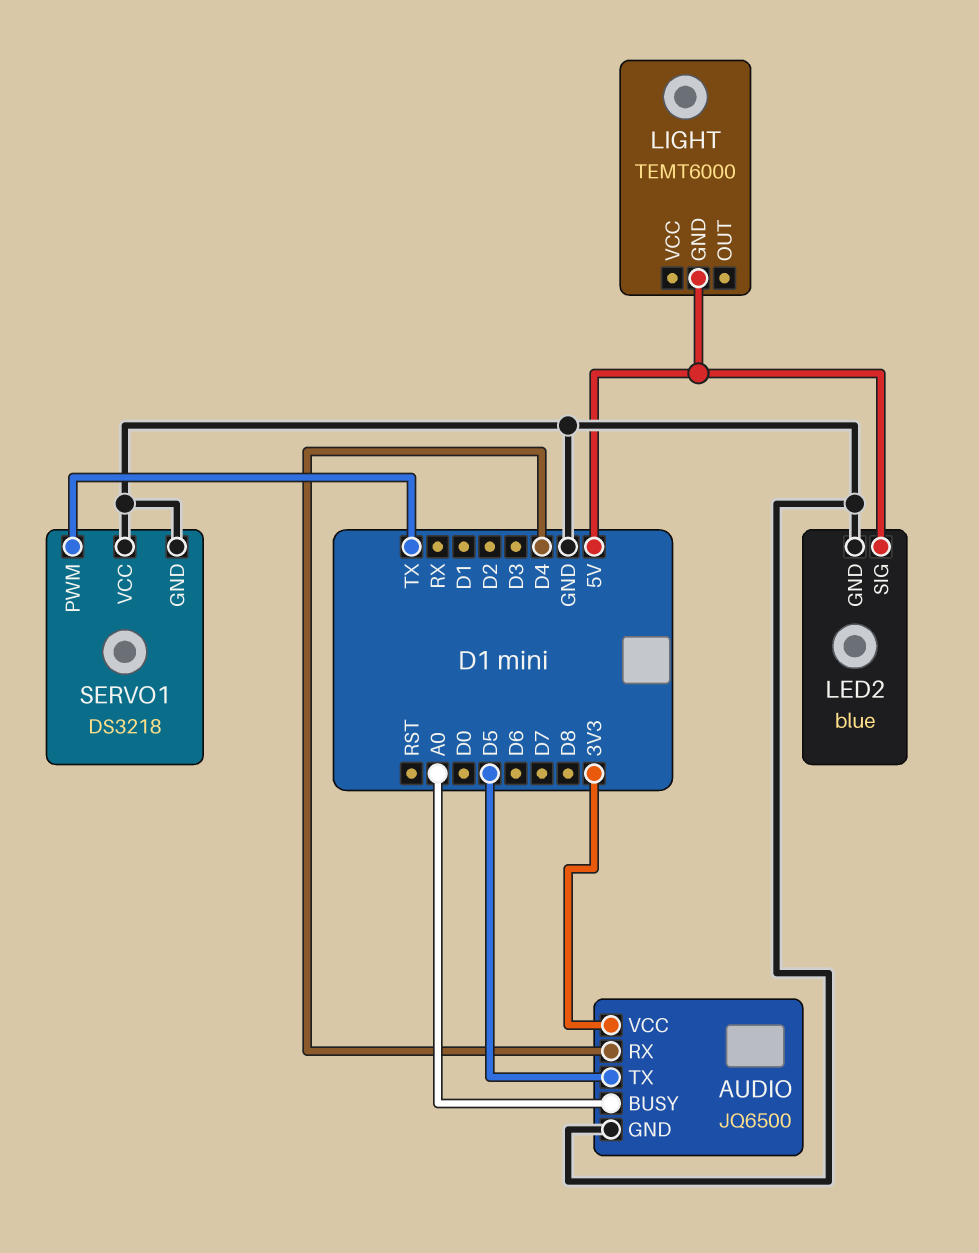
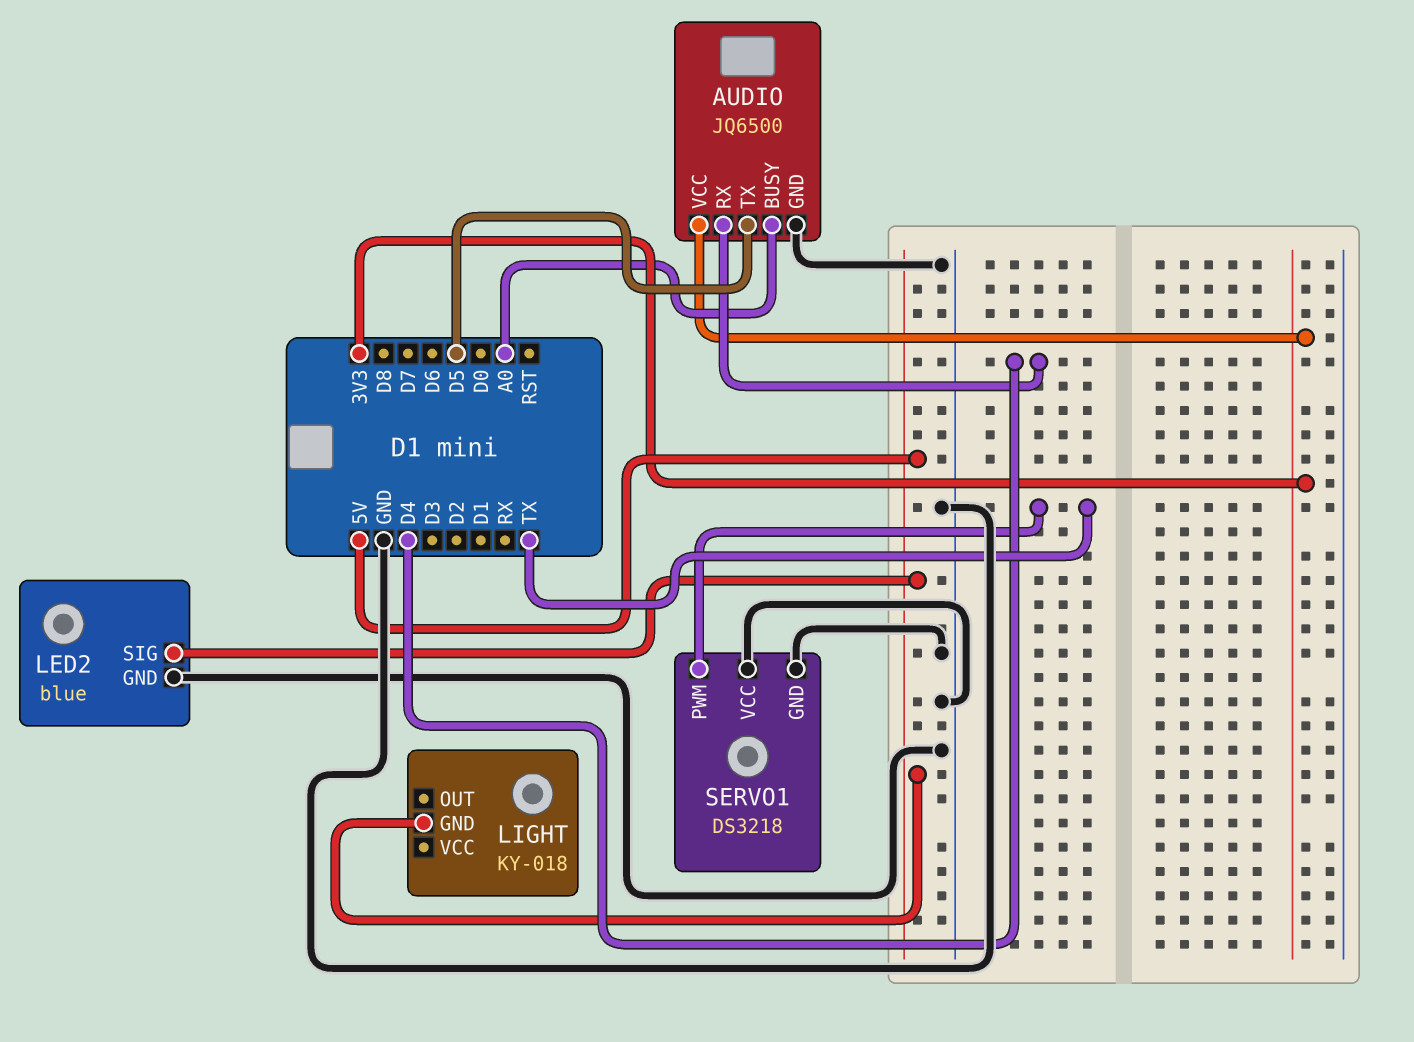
LIGHT: TEMT6000 -> KY-018

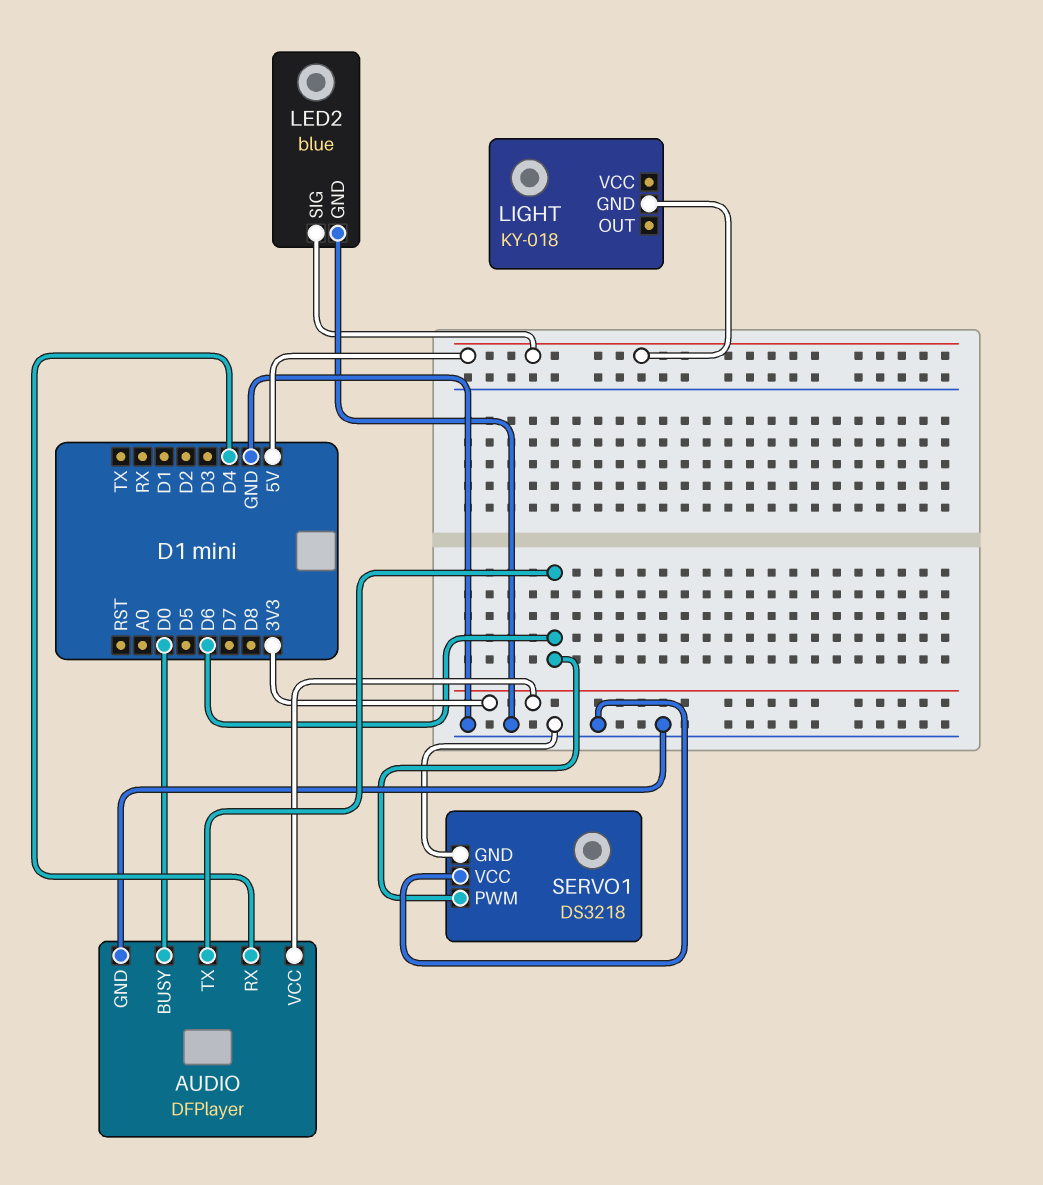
AUDIO: JQ6500 -> DFPlayer
AUDIO pin BUSY: A0 -> D0
AUDIO pin TX: D5 -> D6
SERVO1 pin PWM: TX -> D6

